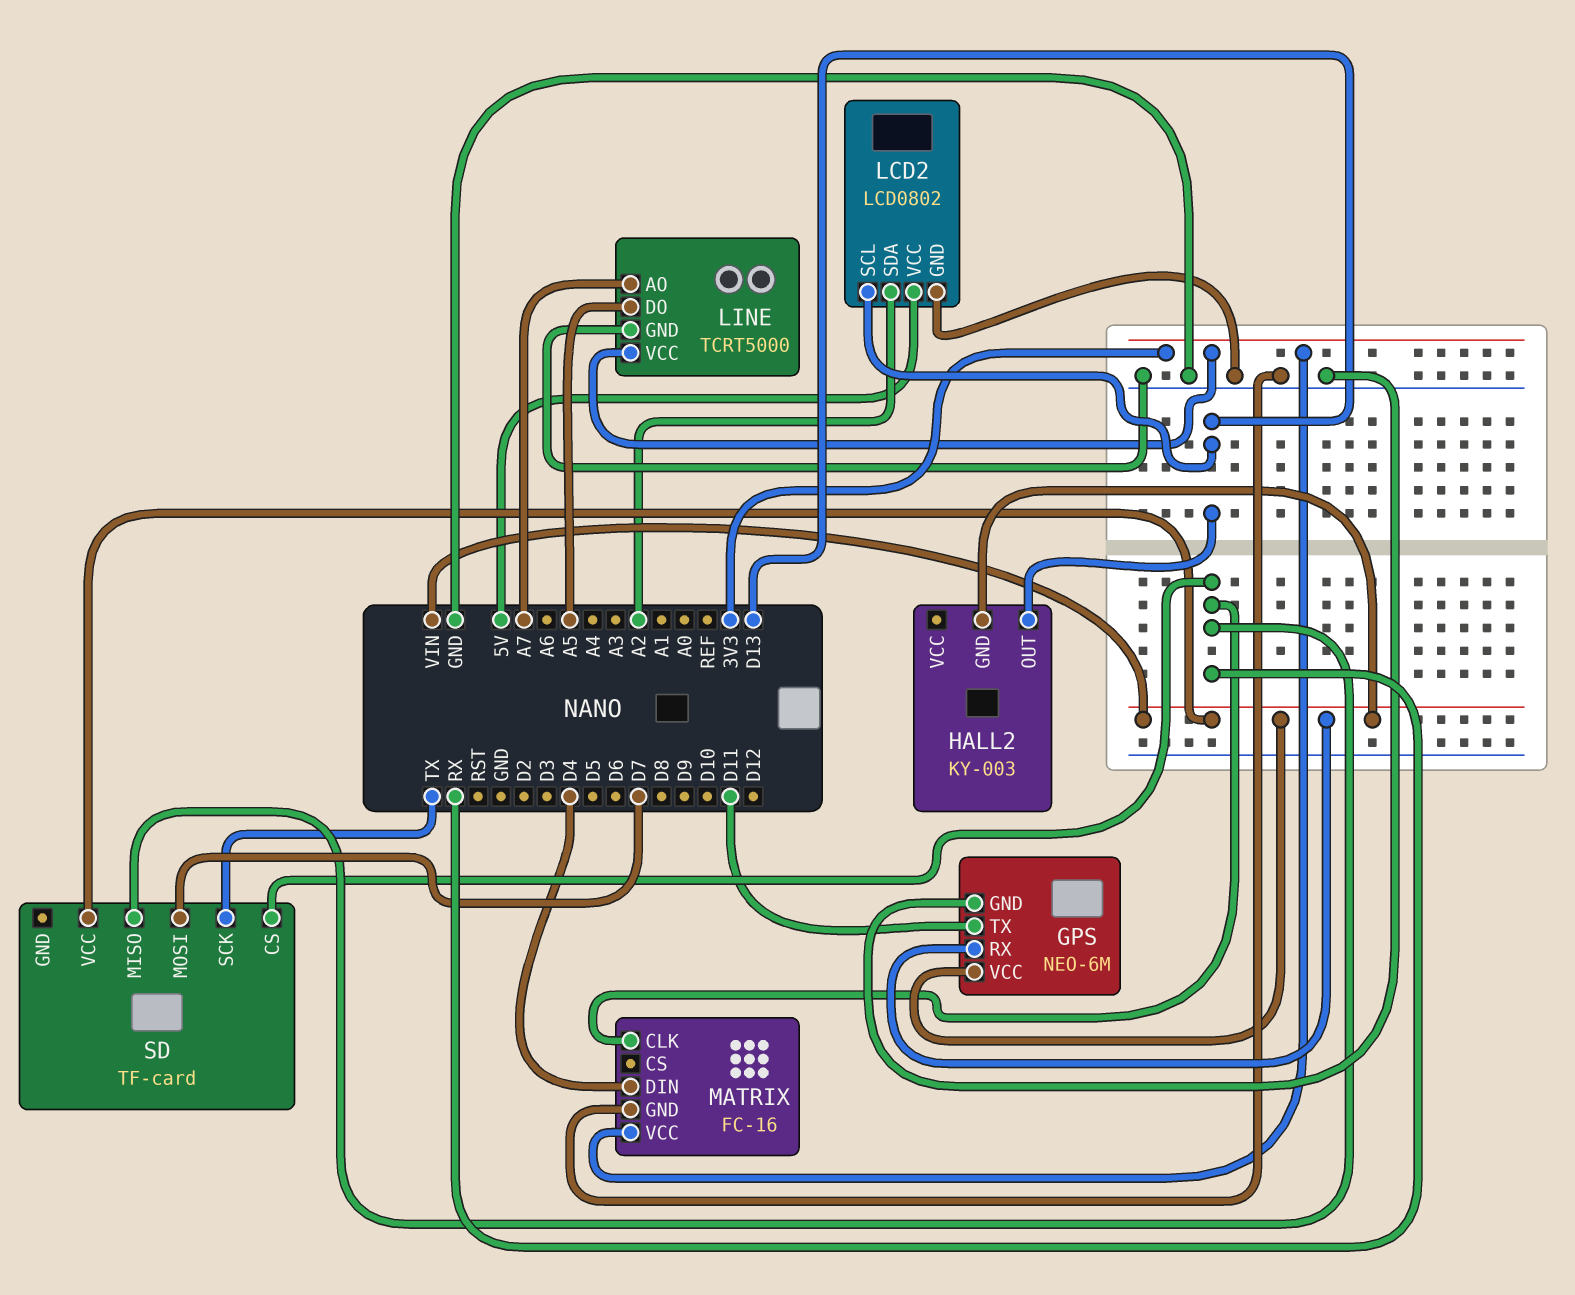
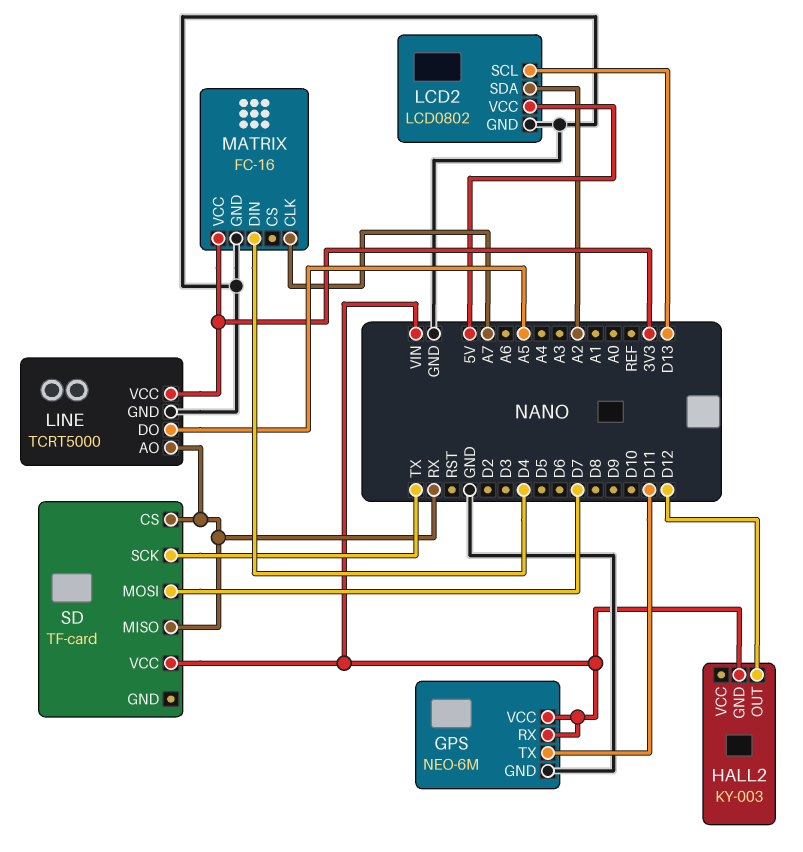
HALL2 pin OUT: D13 -> D12
LINE pin AO: A7 -> RX
MATRIX pin CLK: RX -> A7

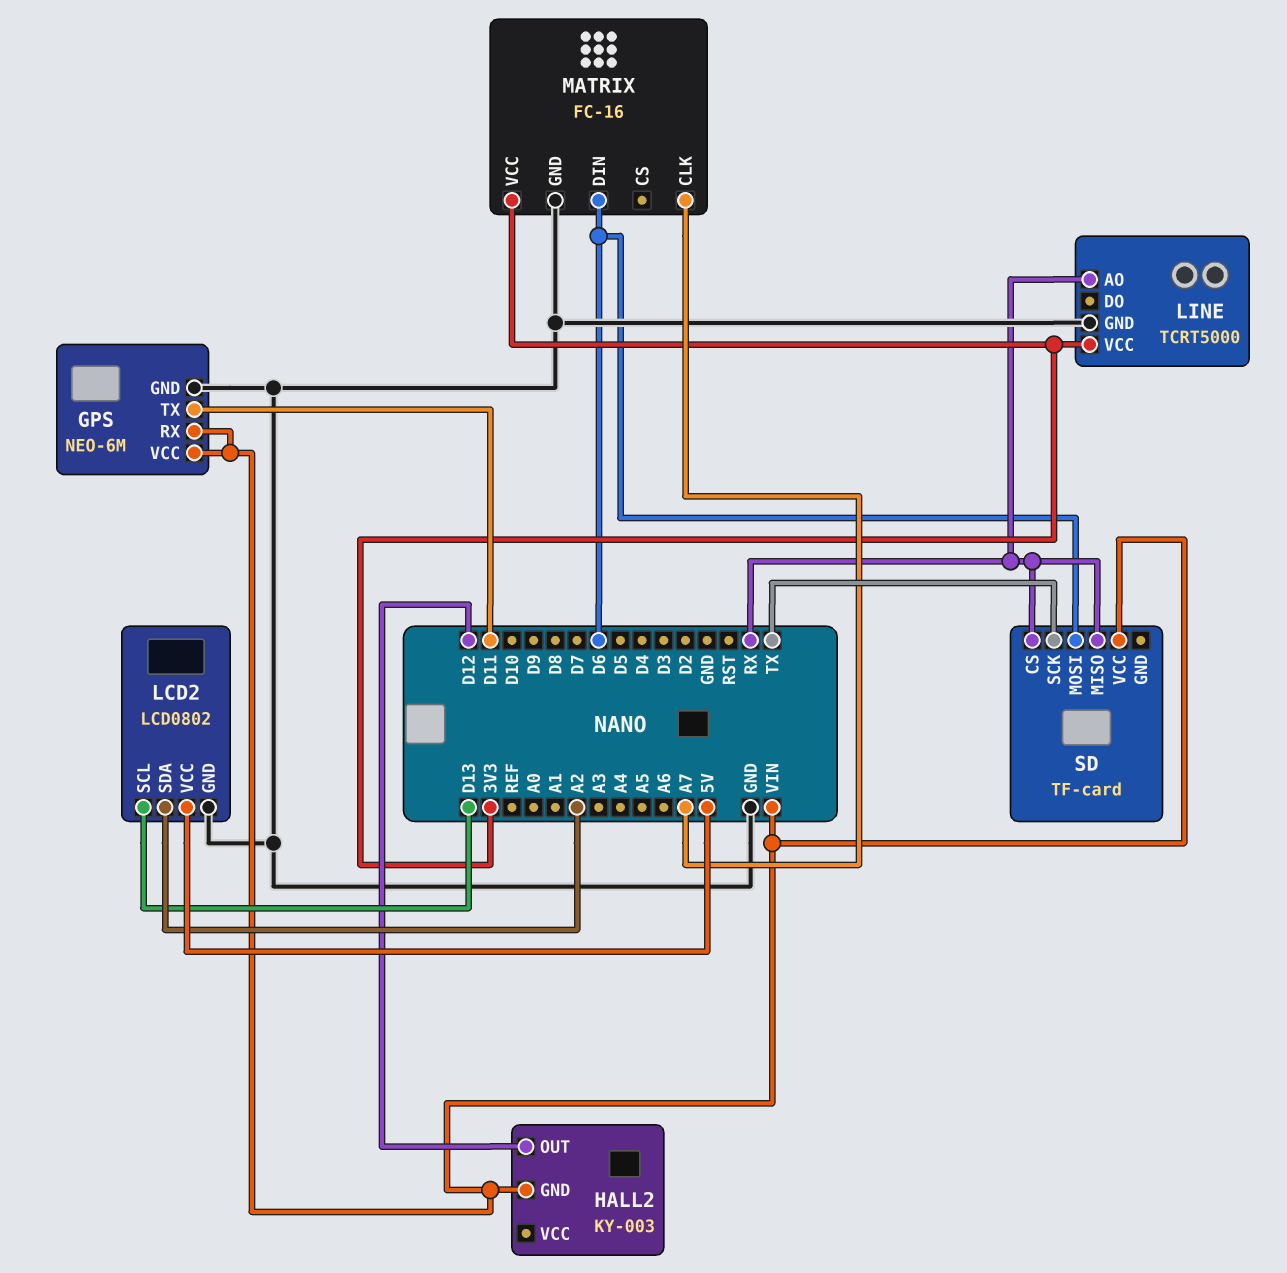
LINE pin DO: A5 -> none
MATRIX pin DIN: D4 -> D6
SD pin MOSI: D7 -> D6

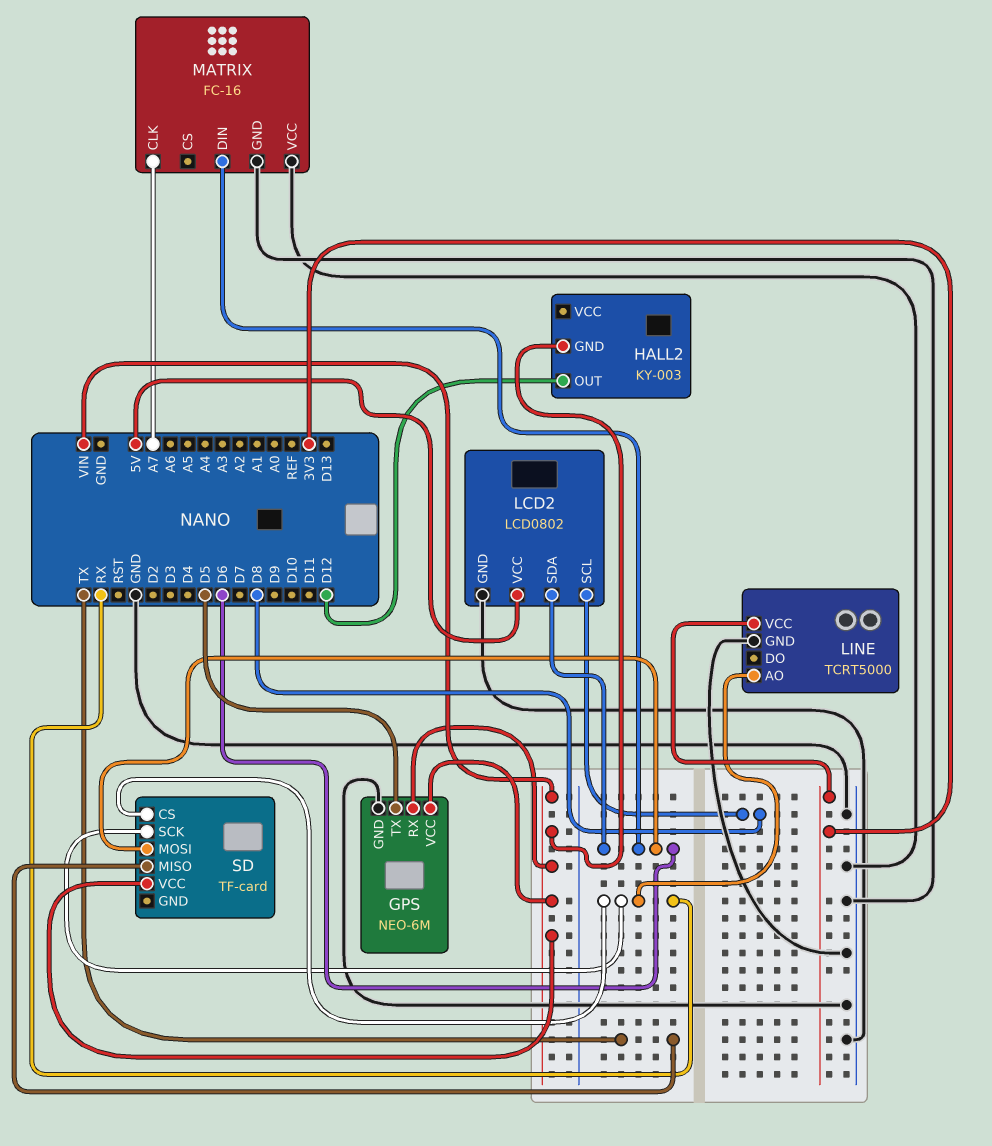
GPS pin TX: D11 -> D5
LCD2 pin SCL: D13 -> D8
LCD2 pin SDA: A2 -> D6
MATRIX pin VCC: 3V3 -> GND
SD pin MISO: RX -> TX
SD pin SCK: TX -> RX

